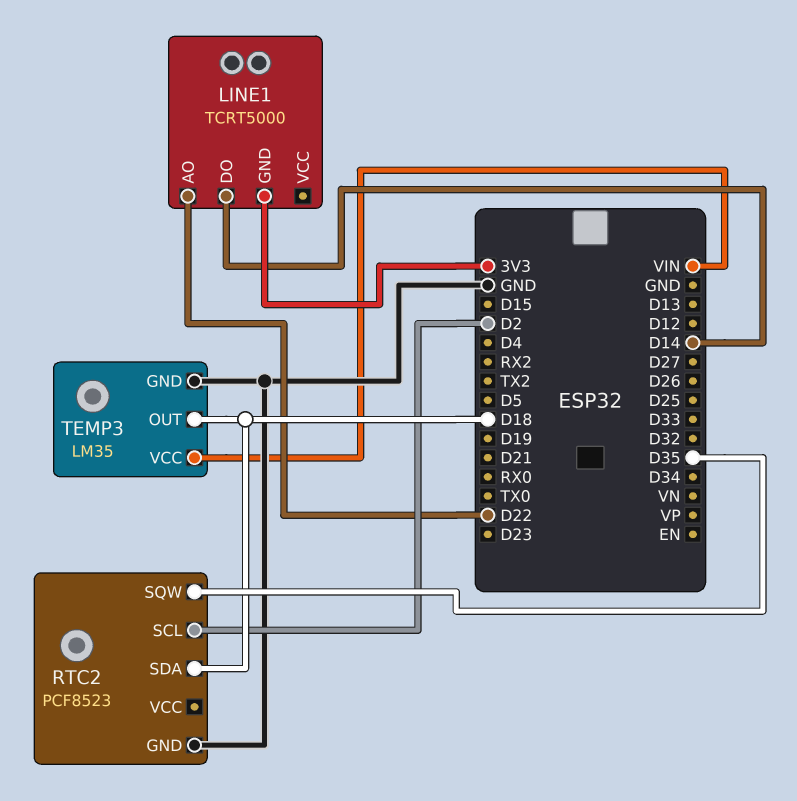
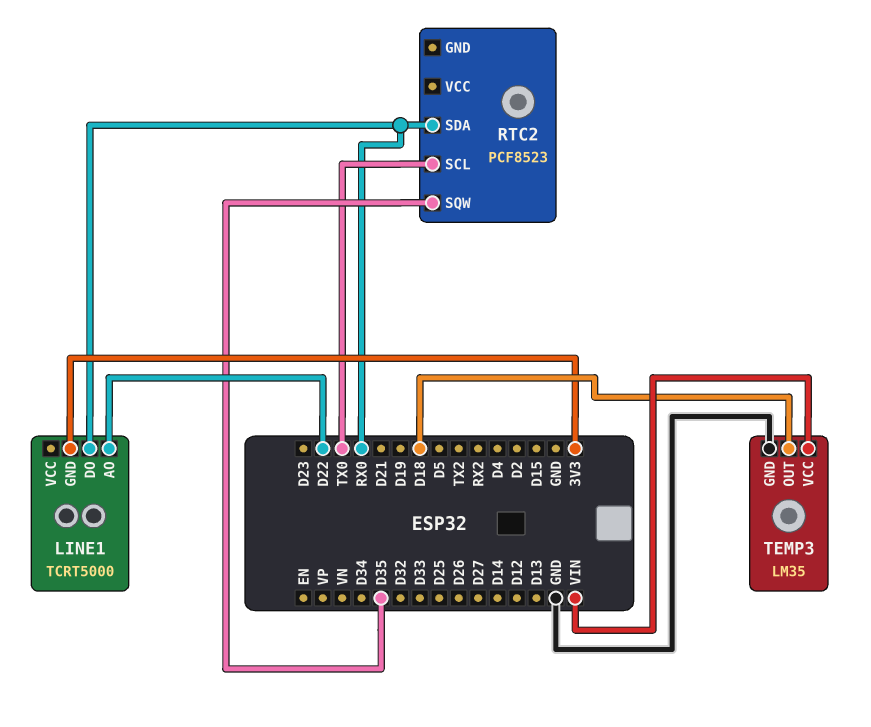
LINE1 pin DO: D14 -> RX0
RTC2 pin GND: GND -> none
RTC2 pin SCL: D2 -> TX0
RTC2 pin SDA: D18 -> RX0

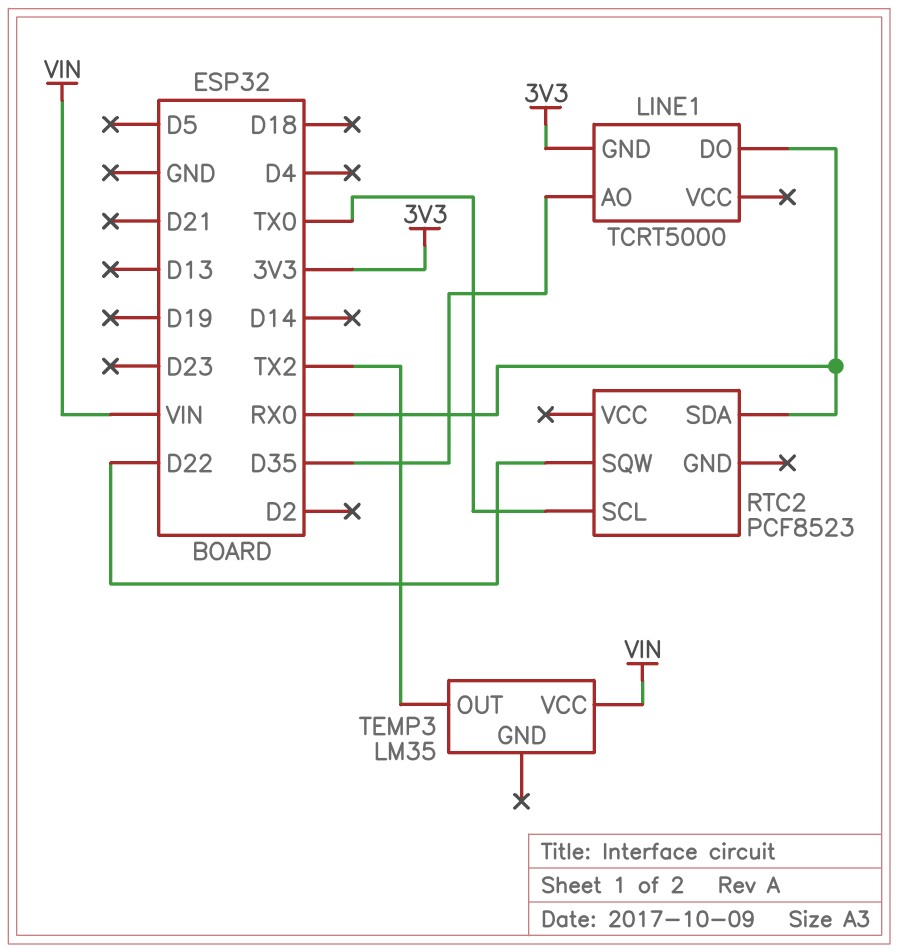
LINE1 pin AO: D22 -> D35
RTC2 pin SQW: D35 -> D22
TEMP3 pin GND: GND -> none
TEMP3 pin OUT: D18 -> TX2

